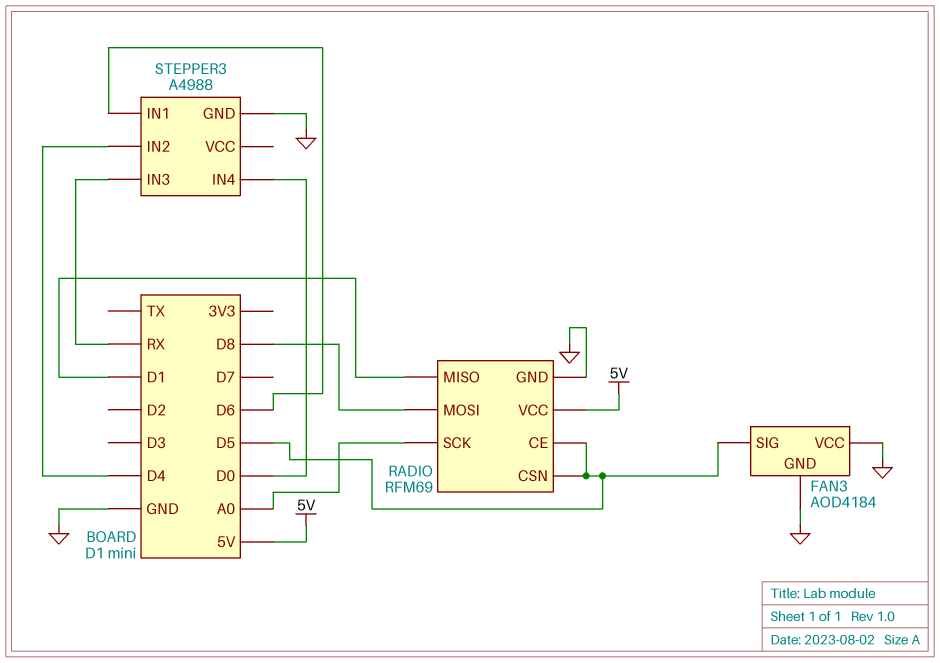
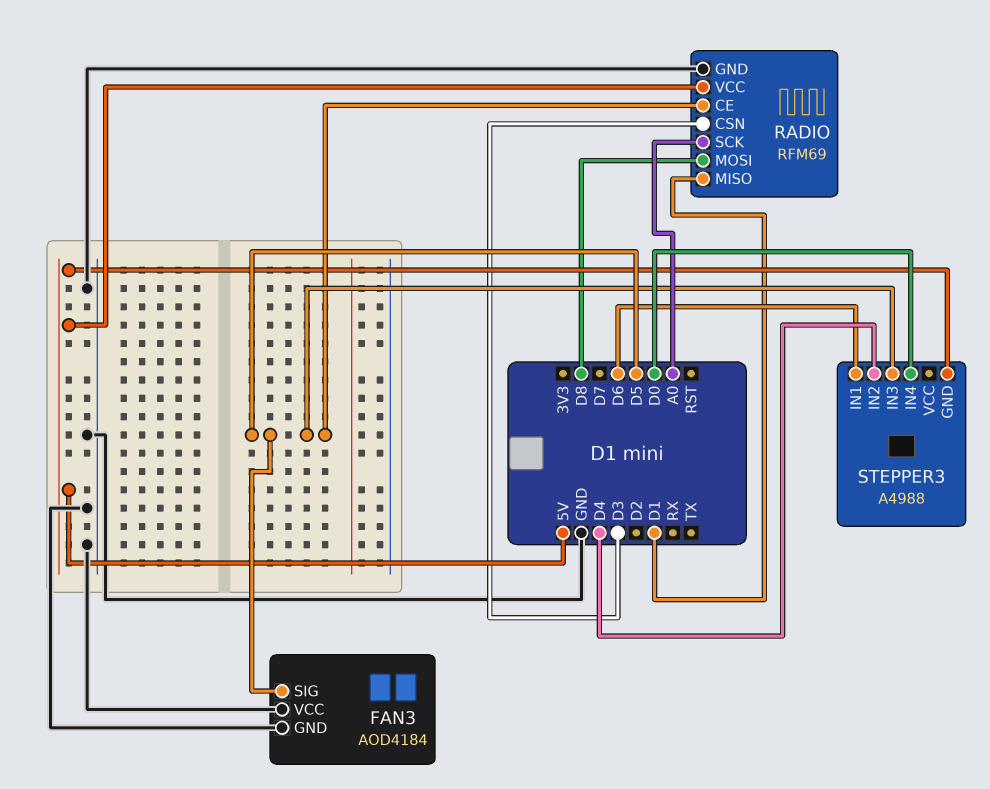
RADIO pin CSN: D5 -> D3
STEPPER3 pin GND: GND -> 5V
STEPPER3 pin IN3: RX -> D5

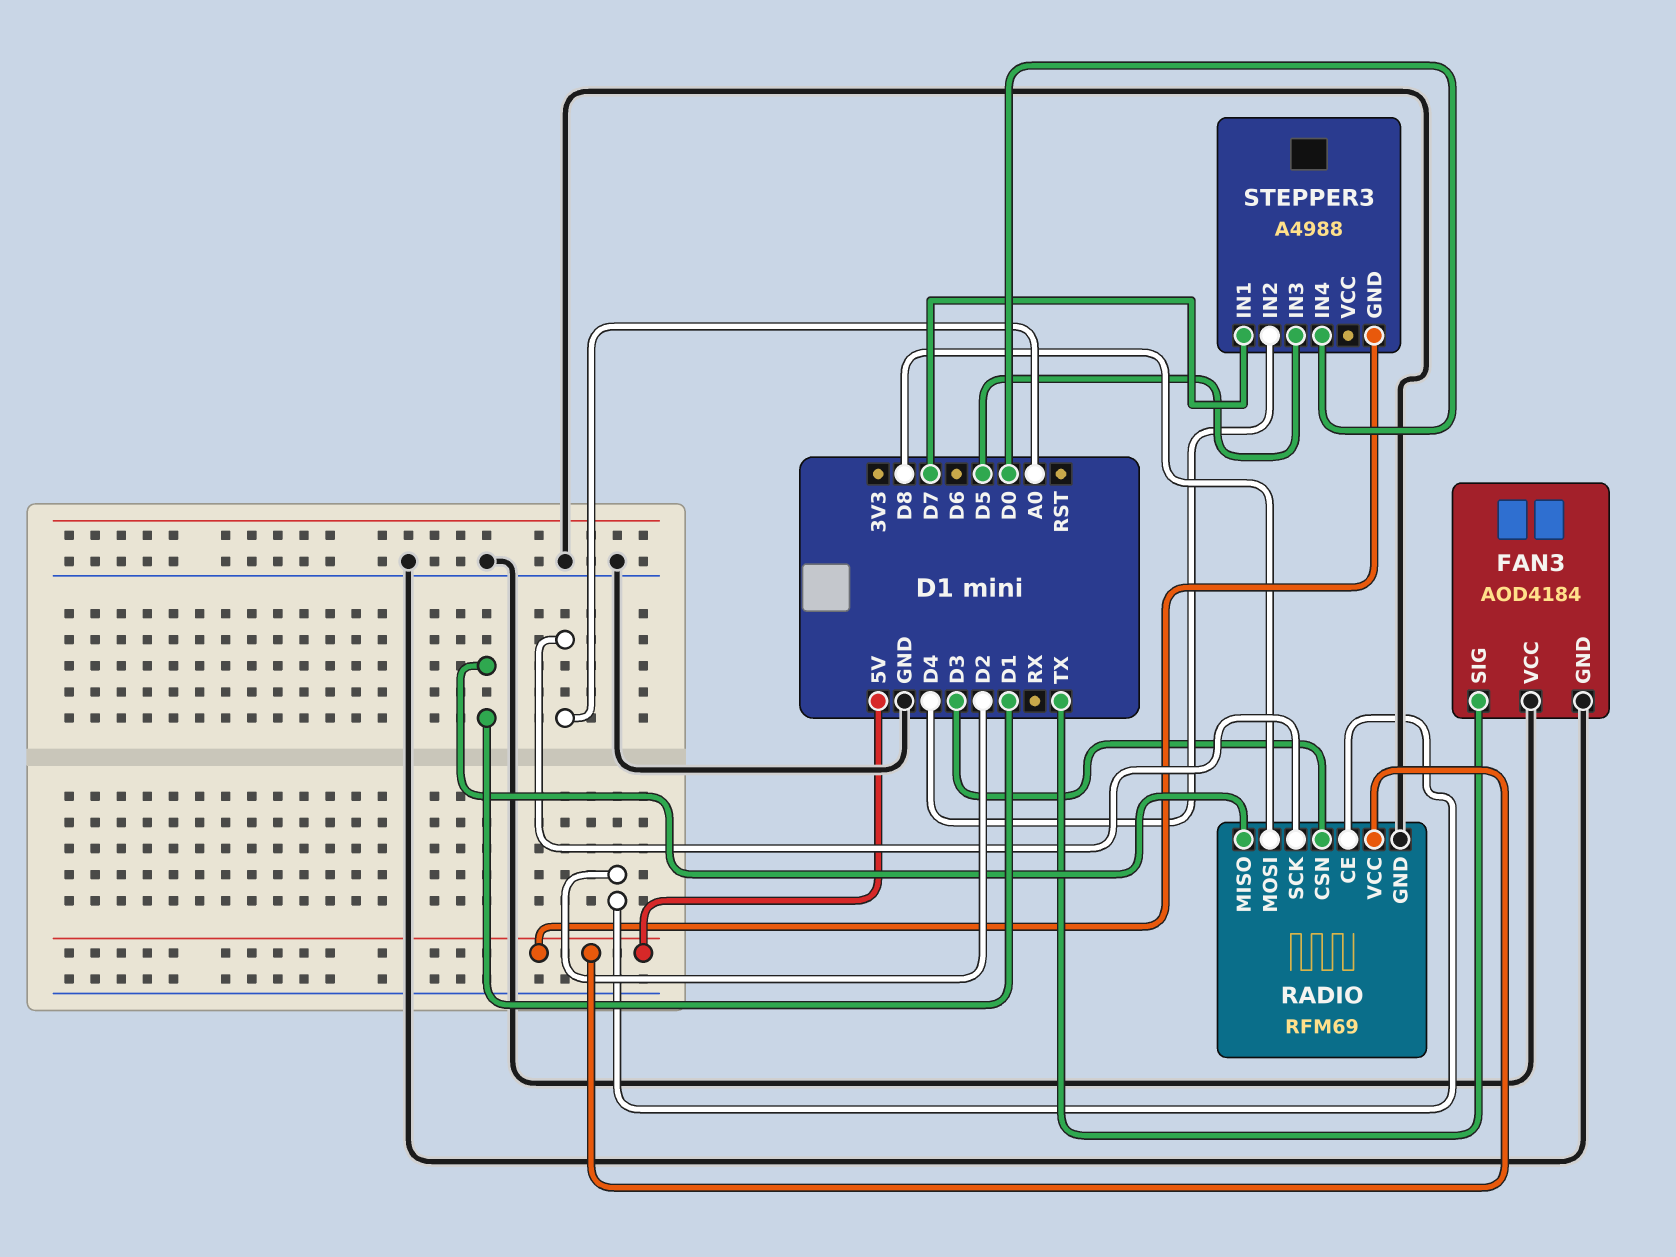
FAN3 pin SIG: D5 -> TX
RADIO pin CE: D5 -> D2
STEPPER3 pin IN1: D6 -> D7

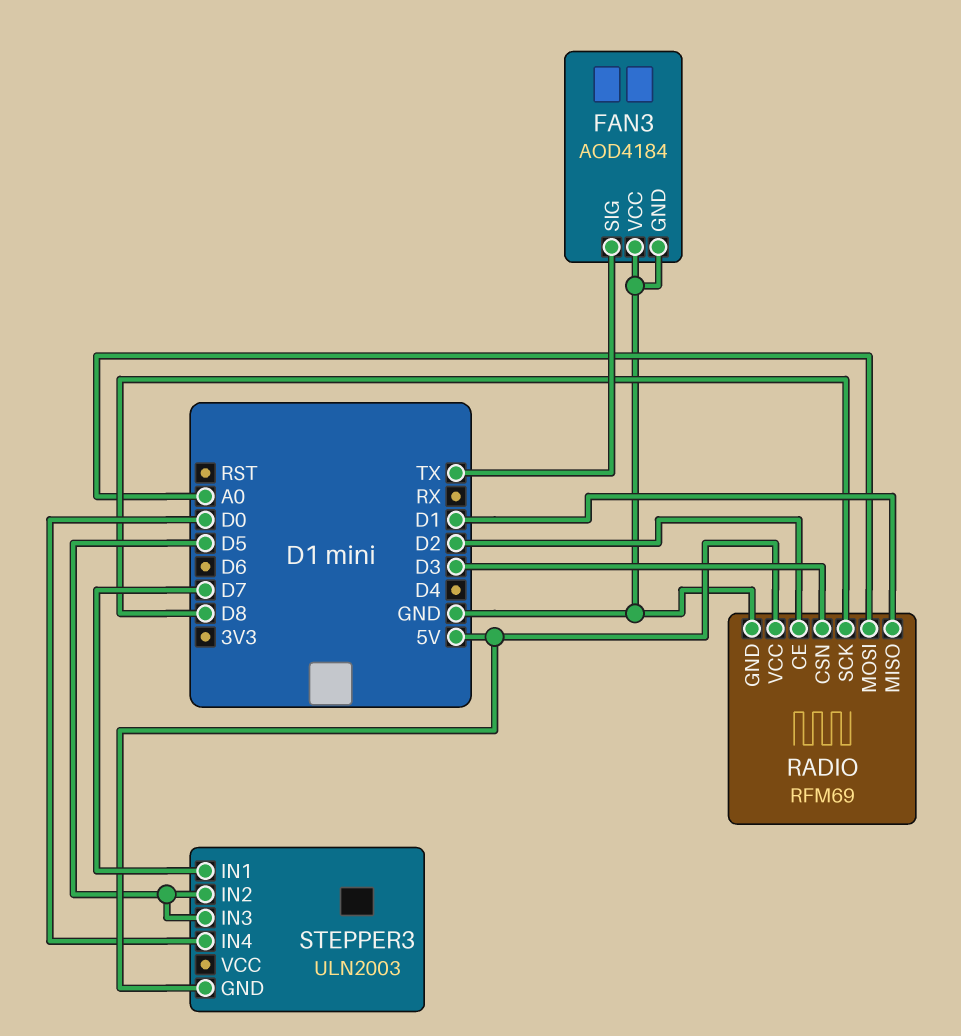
RADIO pin MOSI: D8 -> A0
RADIO pin SCK: A0 -> D8
STEPPER3: A4988 -> ULN2003
STEPPER3 pin IN2: D4 -> D5

